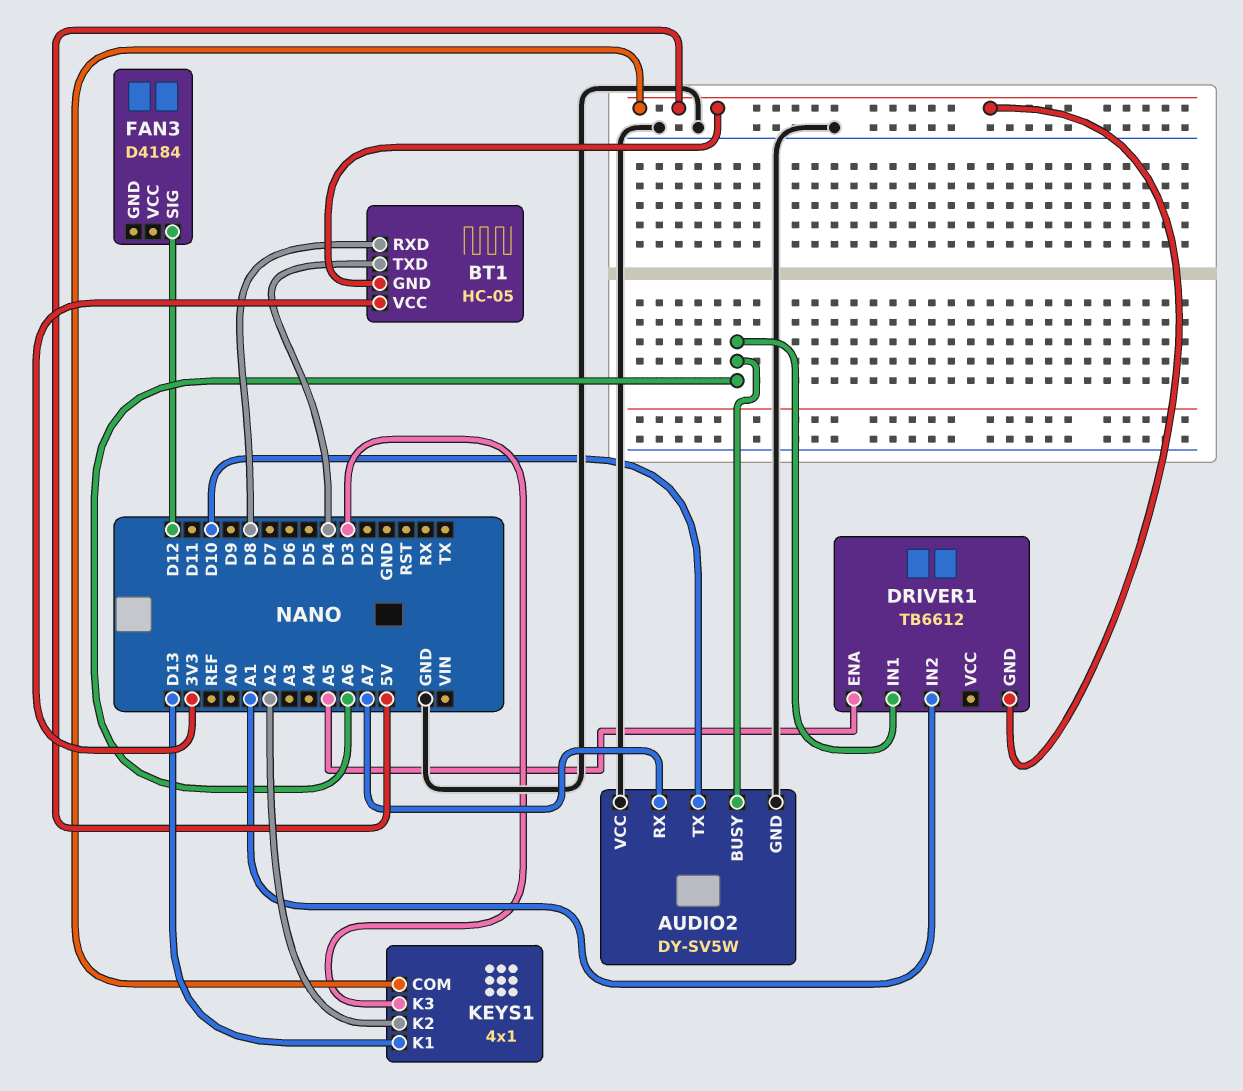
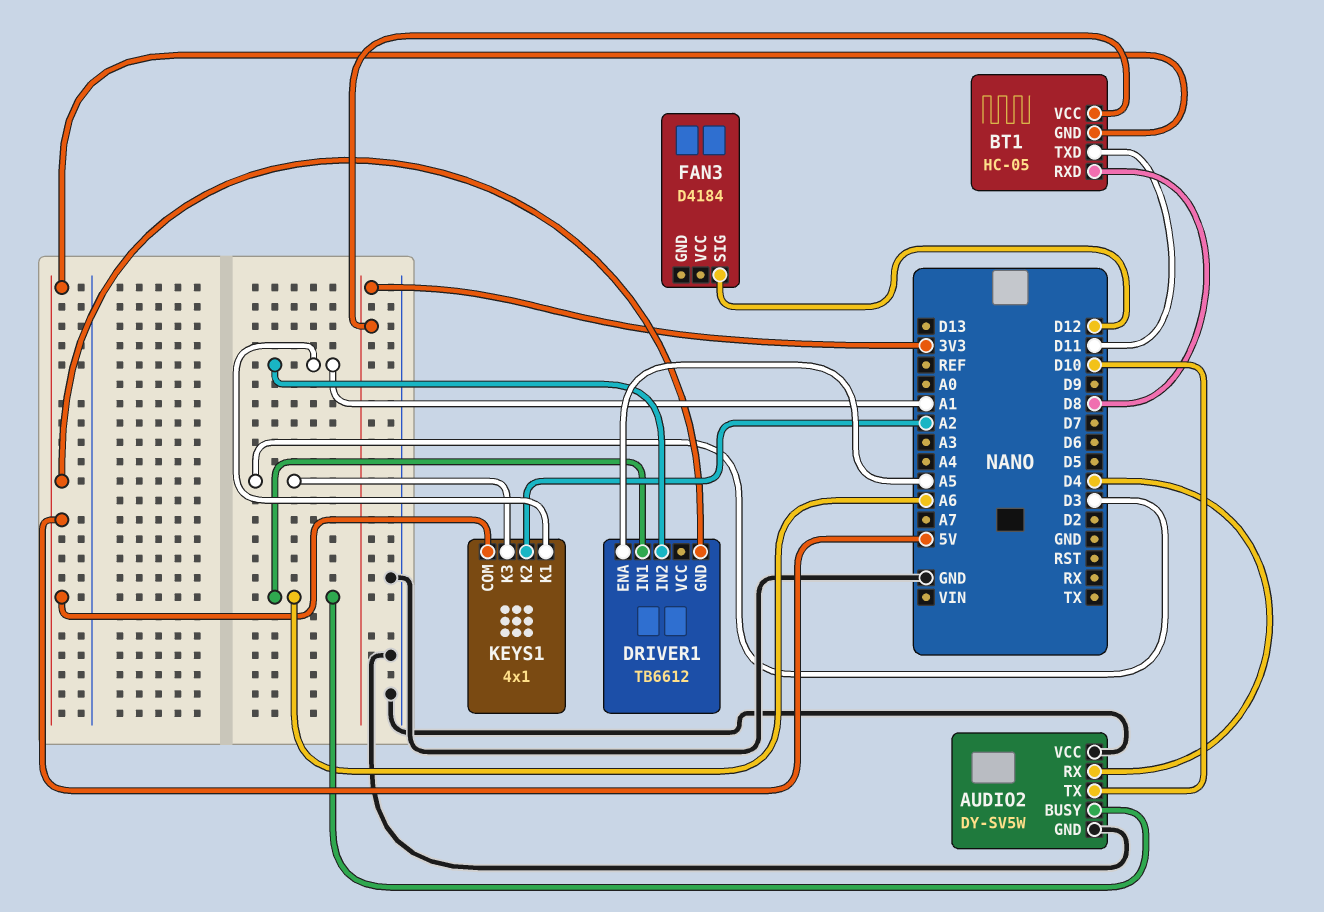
AUDIO2 pin RX: A7 -> D4
BT1 pin TXD: D4 -> D11
KEYS1 pin K1: D13 -> A1

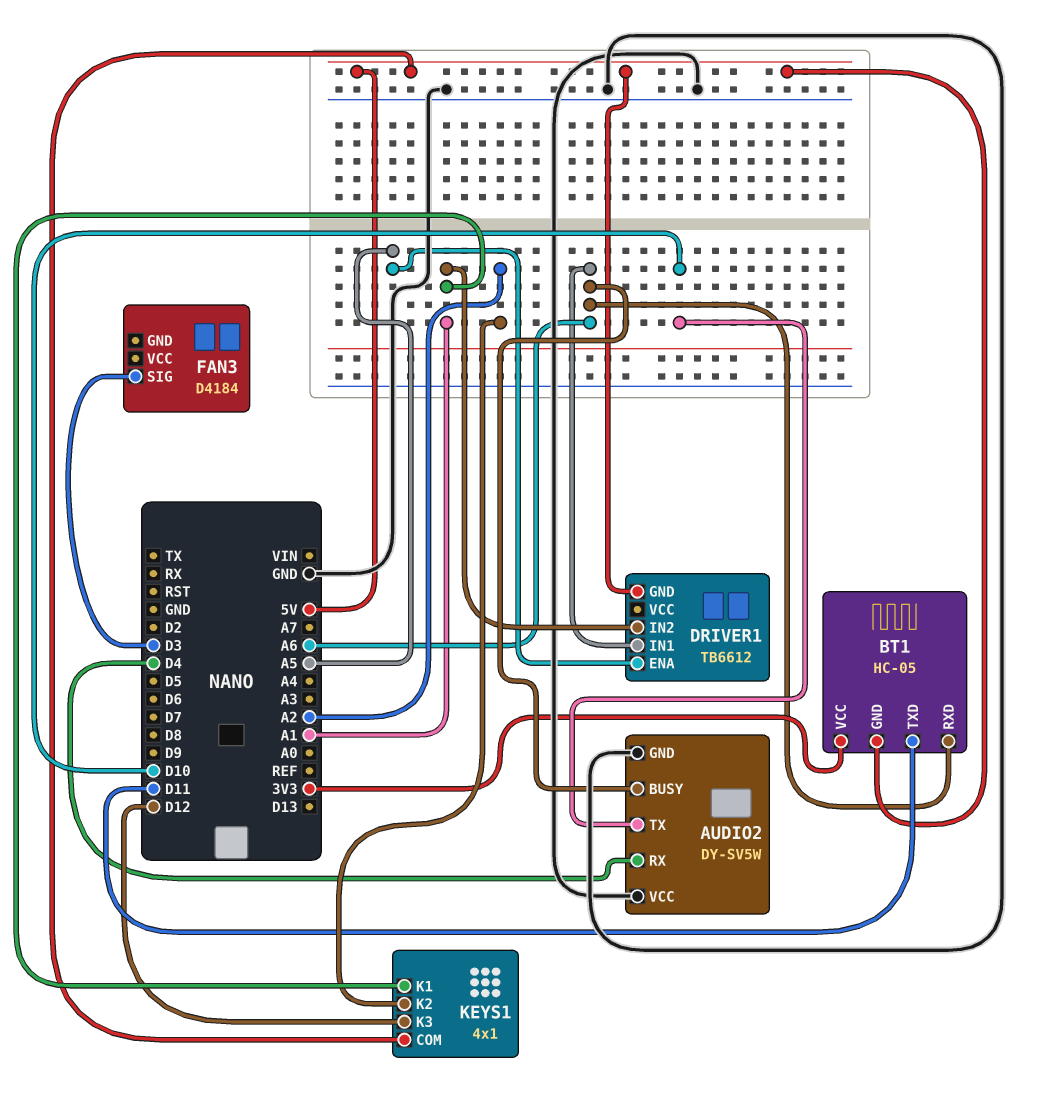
BT1 pin RXD: D8 -> A6
FAN3 pin SIG: D12 -> D3
KEYS1 pin K3: D3 -> D12

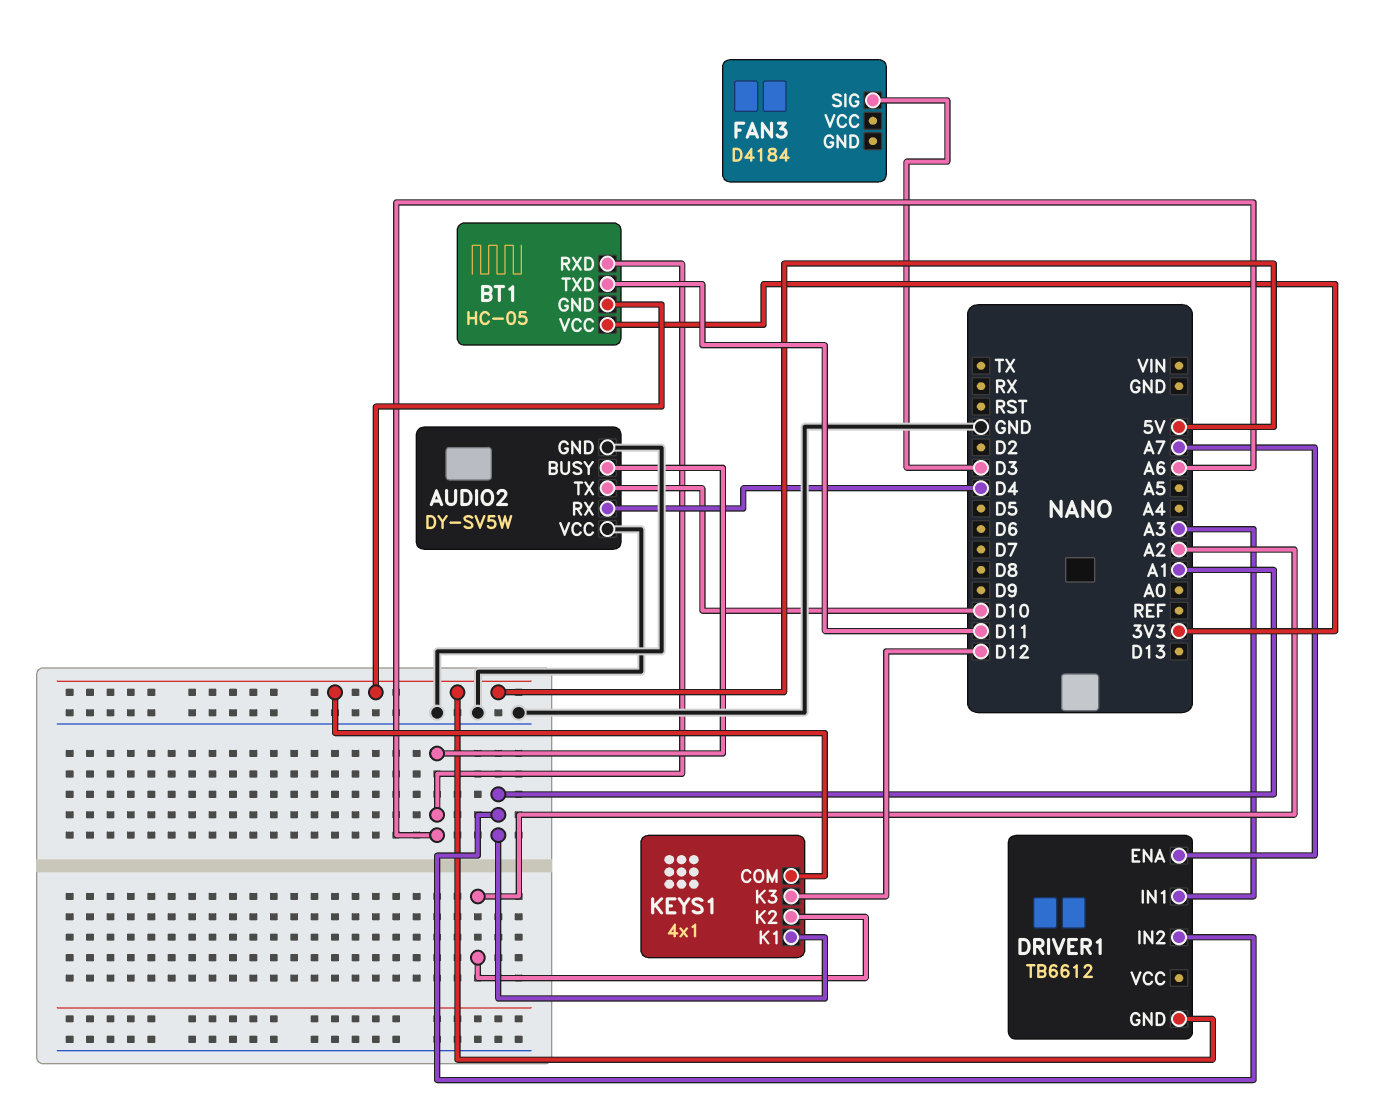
DRIVER1 pin ENA: A5 -> A7
DRIVER1 pin IN1: A6 -> A3

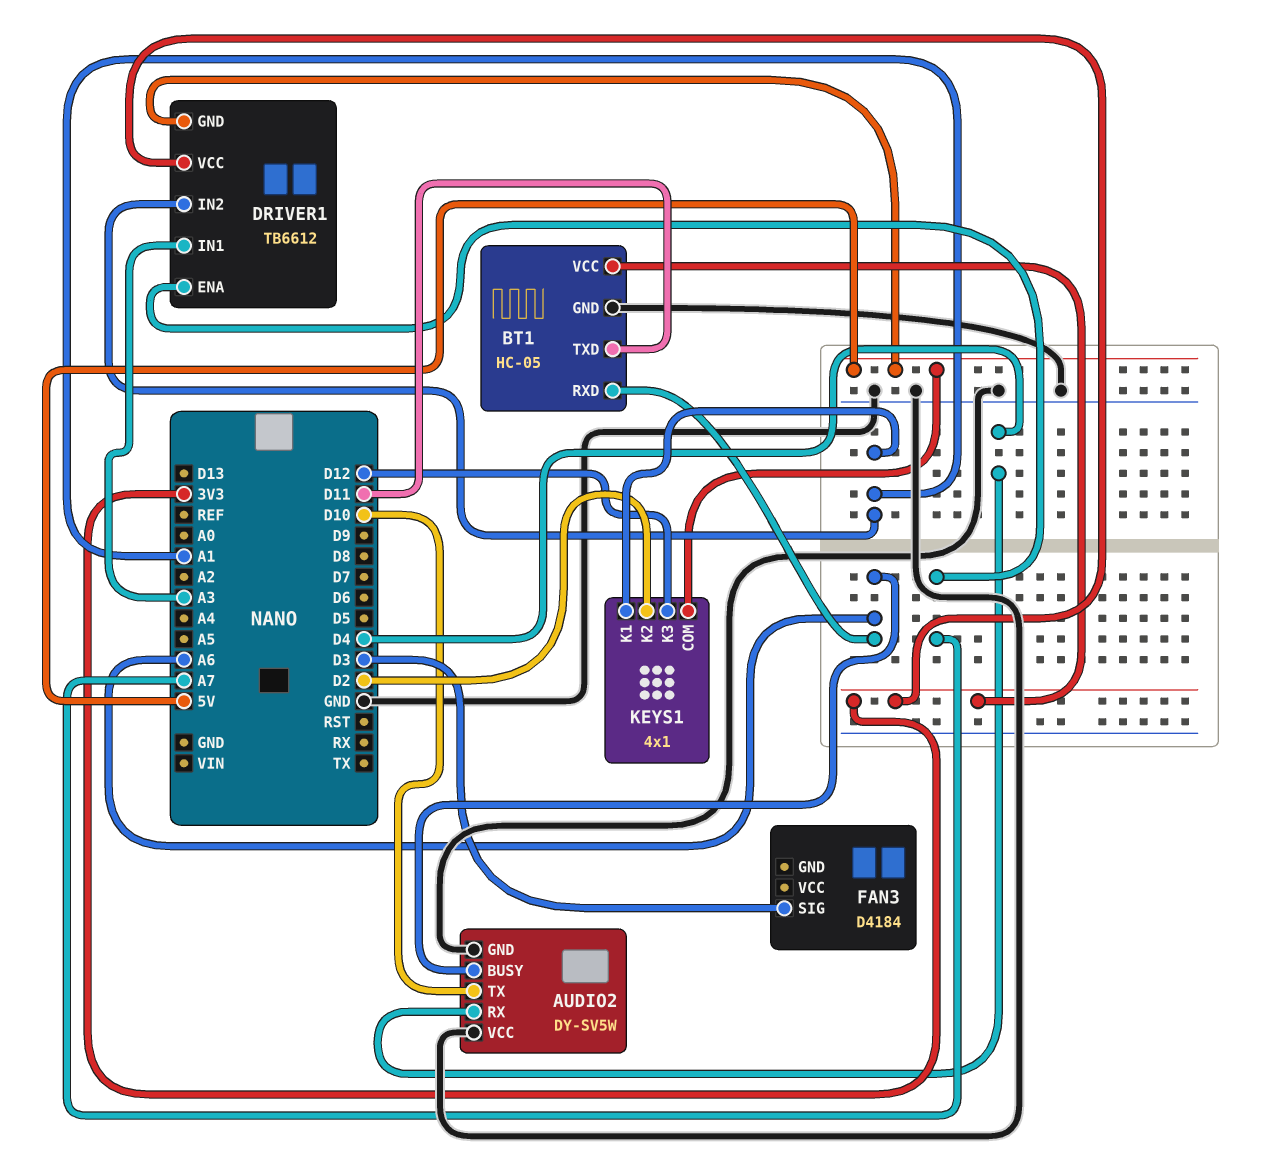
BT1 pin GND: 5V -> GND
DRIVER1 pin VCC: none -> 3V3
KEYS1 pin K2: A2 -> D2

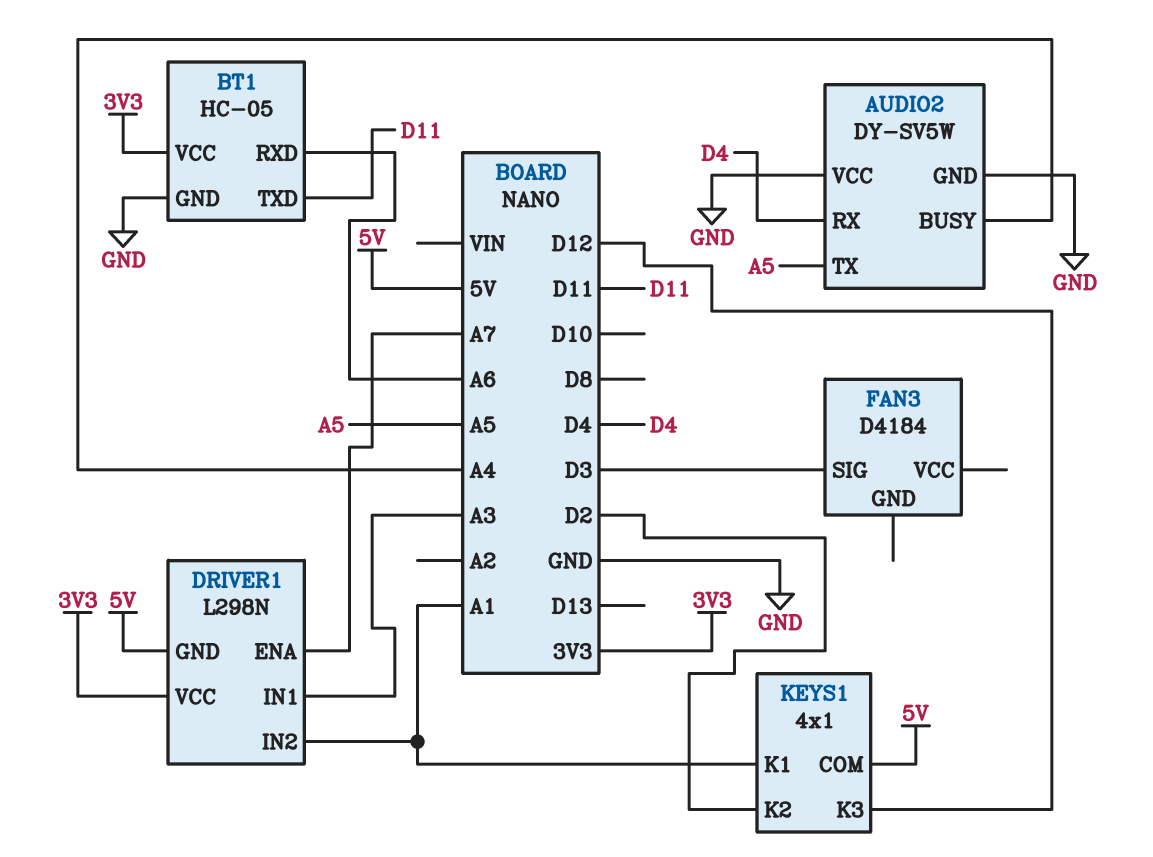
AUDIO2 pin BUSY: A6 -> A4
AUDIO2 pin TX: D10 -> A5
DRIVER1: TB6612 -> L298N

